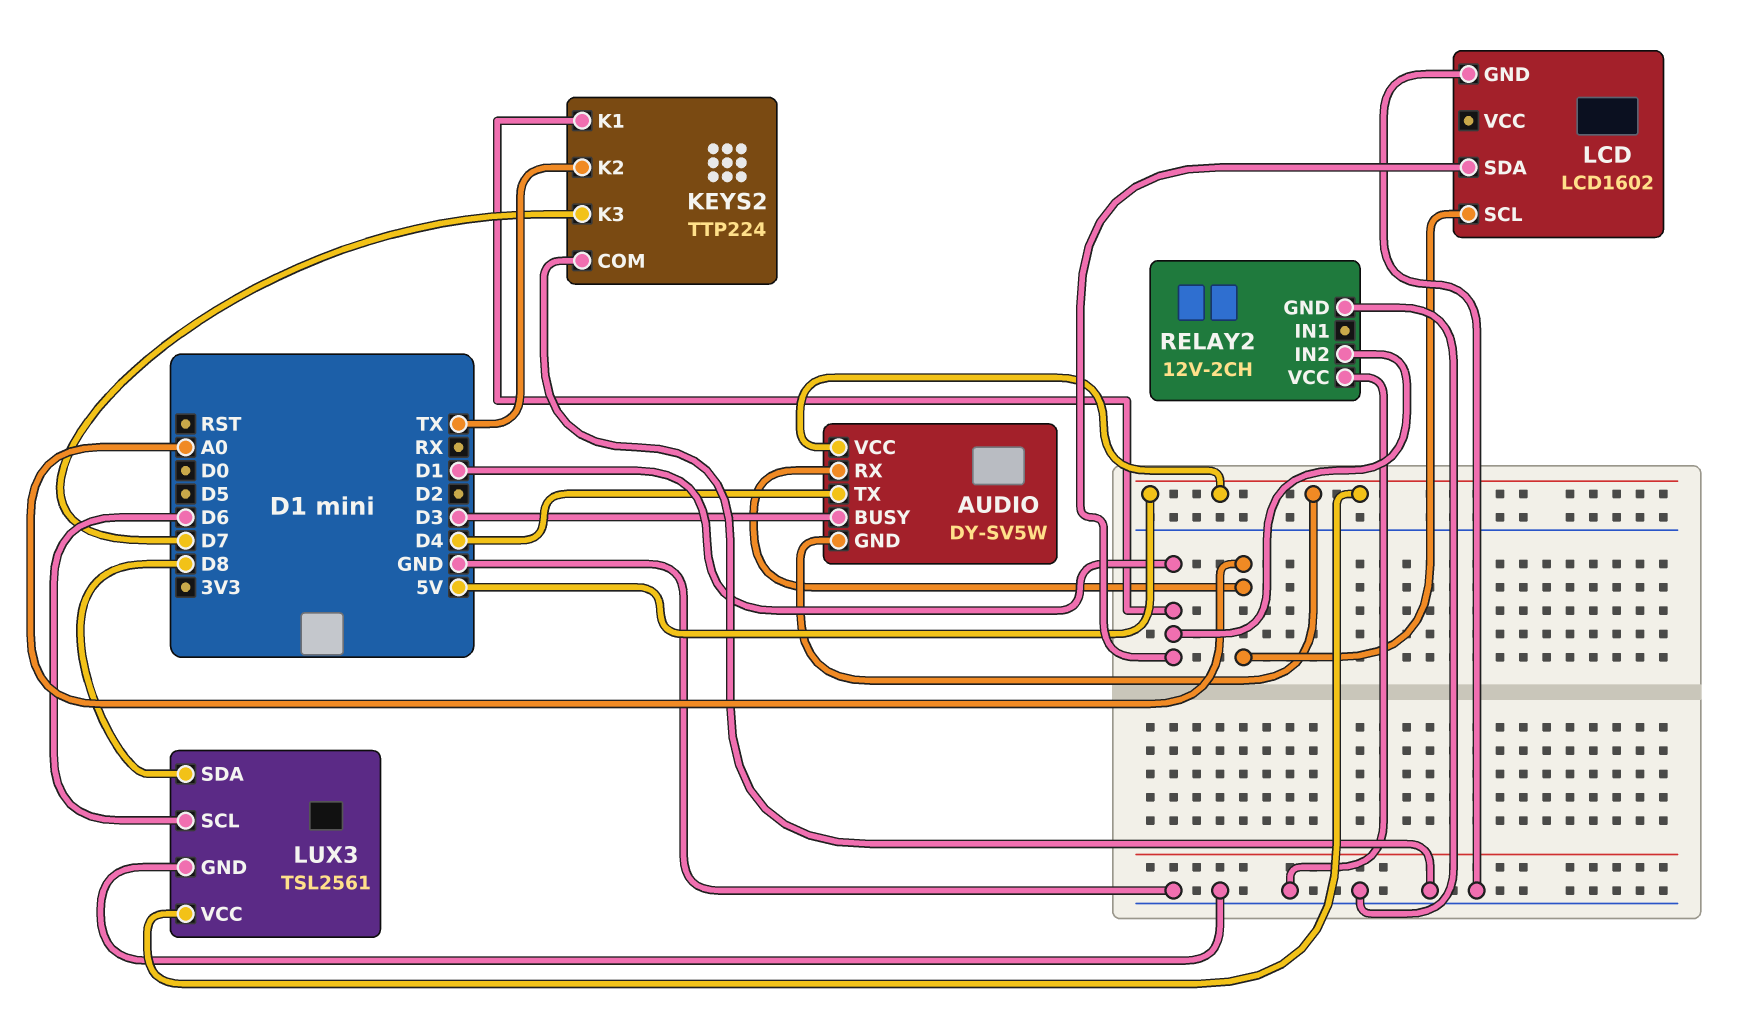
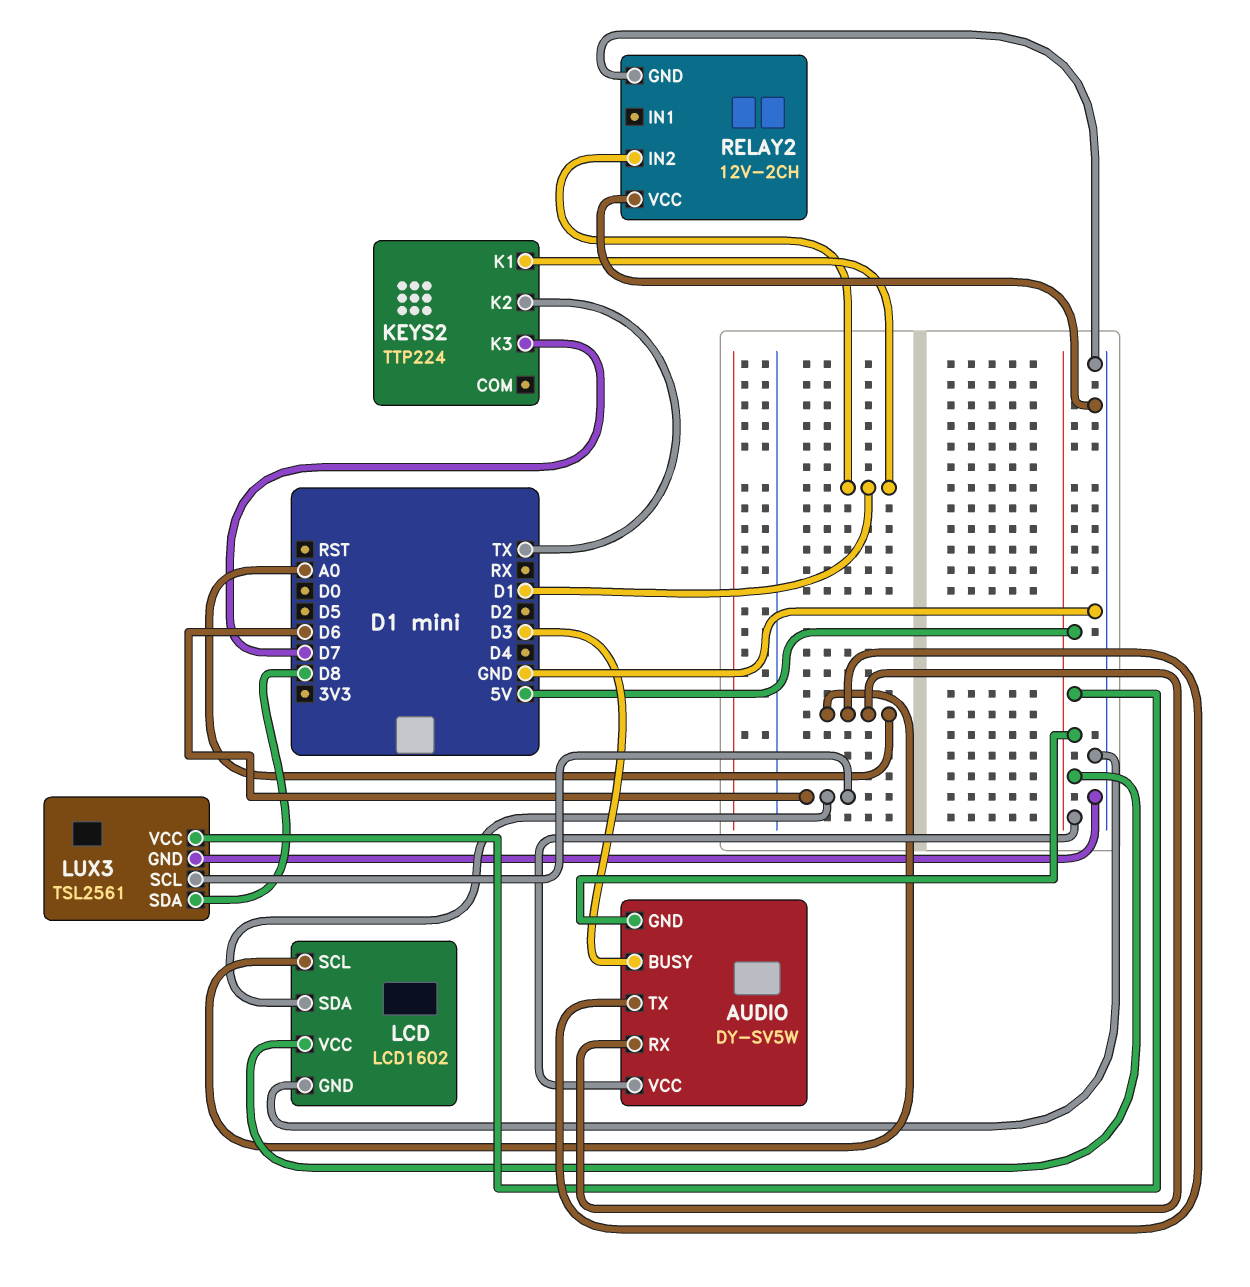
AUDIO pin TX: D4 -> A0
KEYS2 pin COM: GND -> none
LCD pin SDA: D1 -> D6
LCD pin VCC: none -> 5V

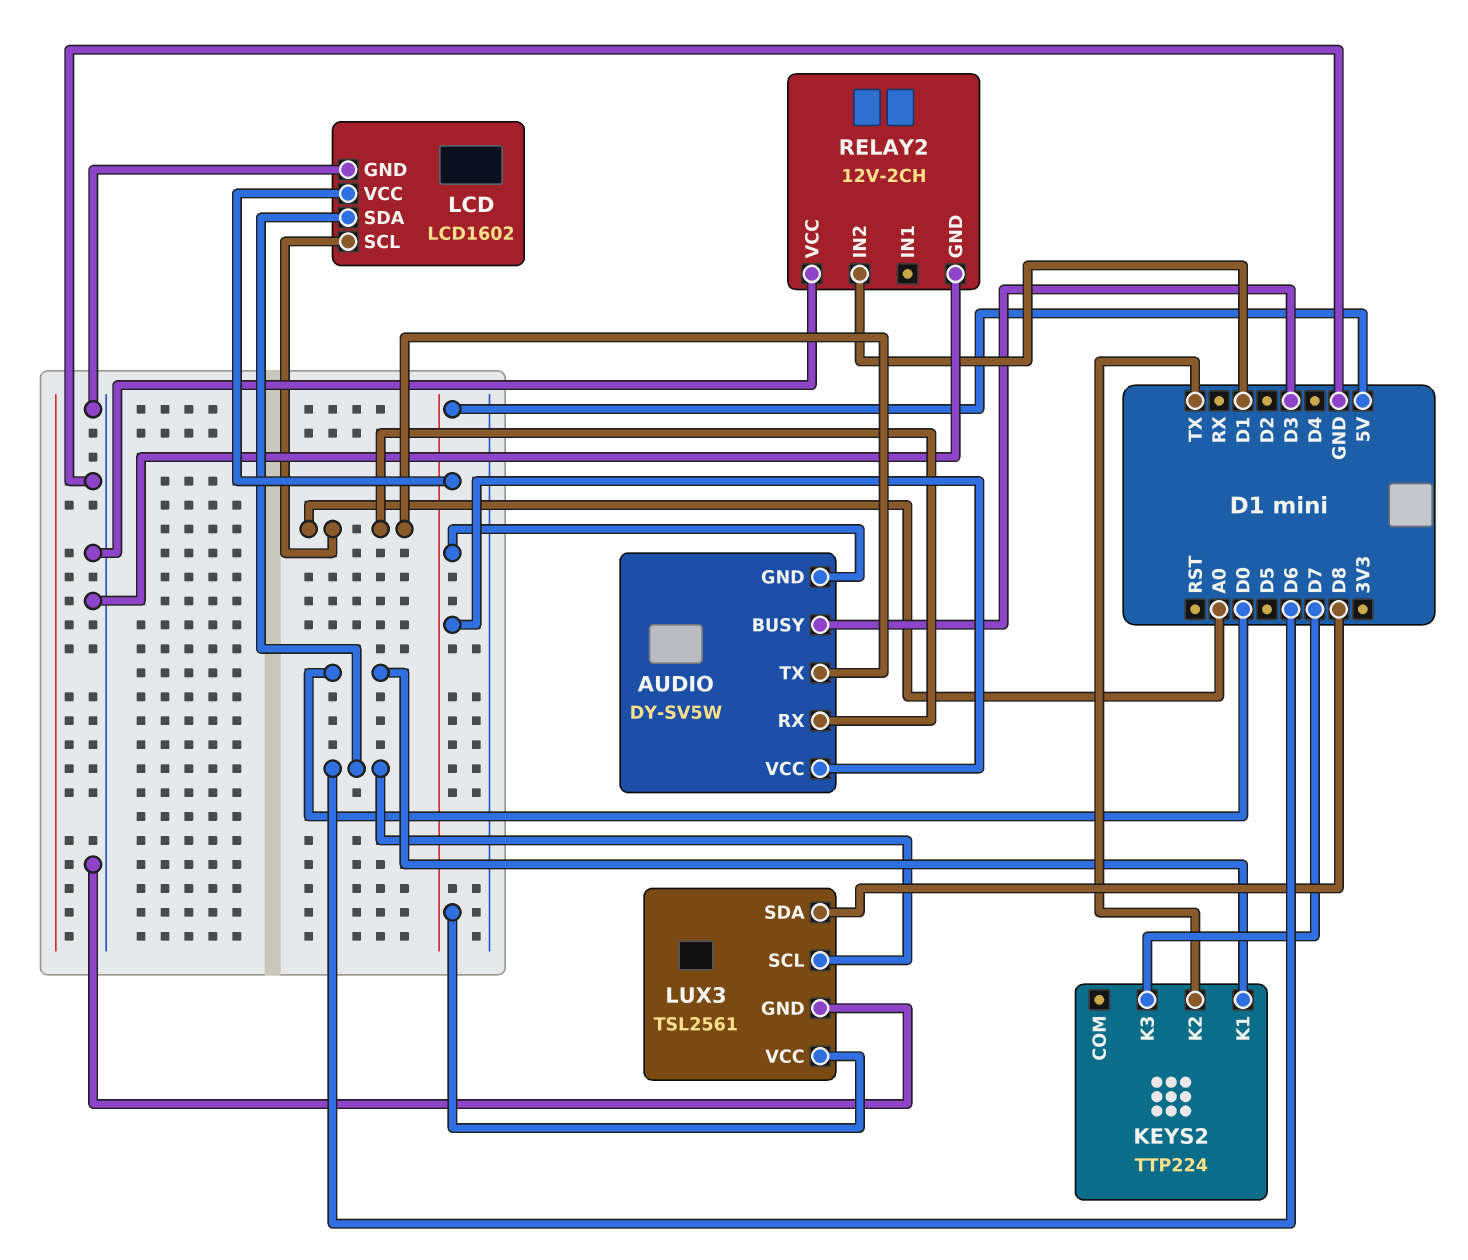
KEYS2 pin K1: D1 -> D0

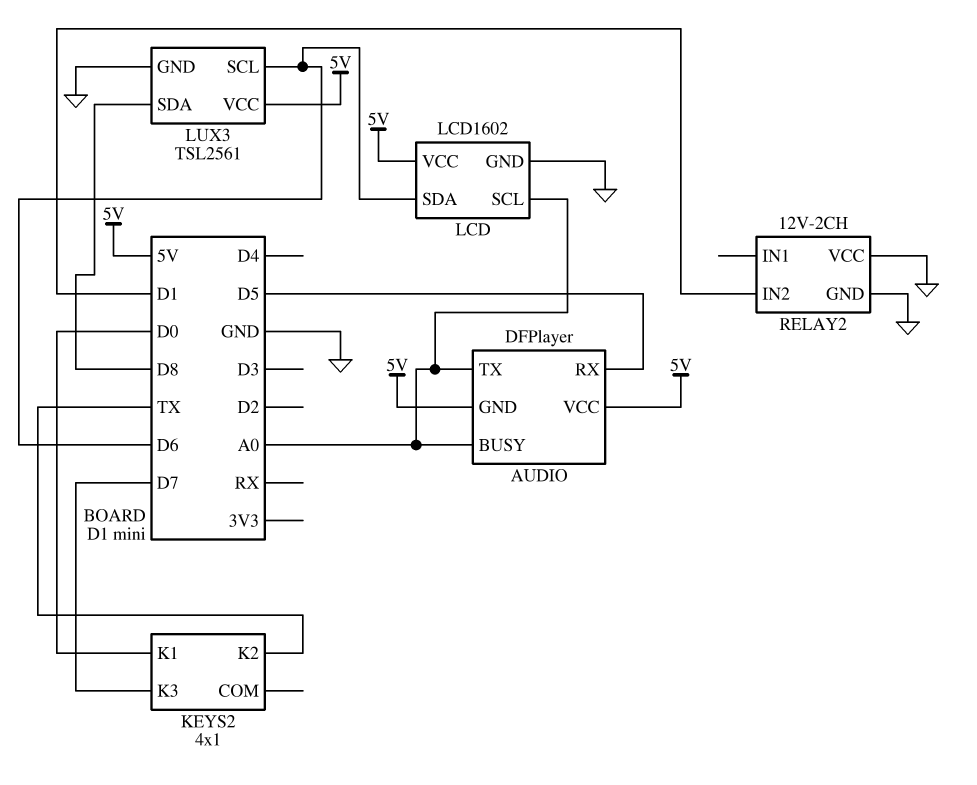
AUDIO: DY-SV5W -> DFPlayer
AUDIO pin BUSY: D3 -> A0
AUDIO pin RX: A0 -> D5
KEYS2: TTP224 -> 4x1

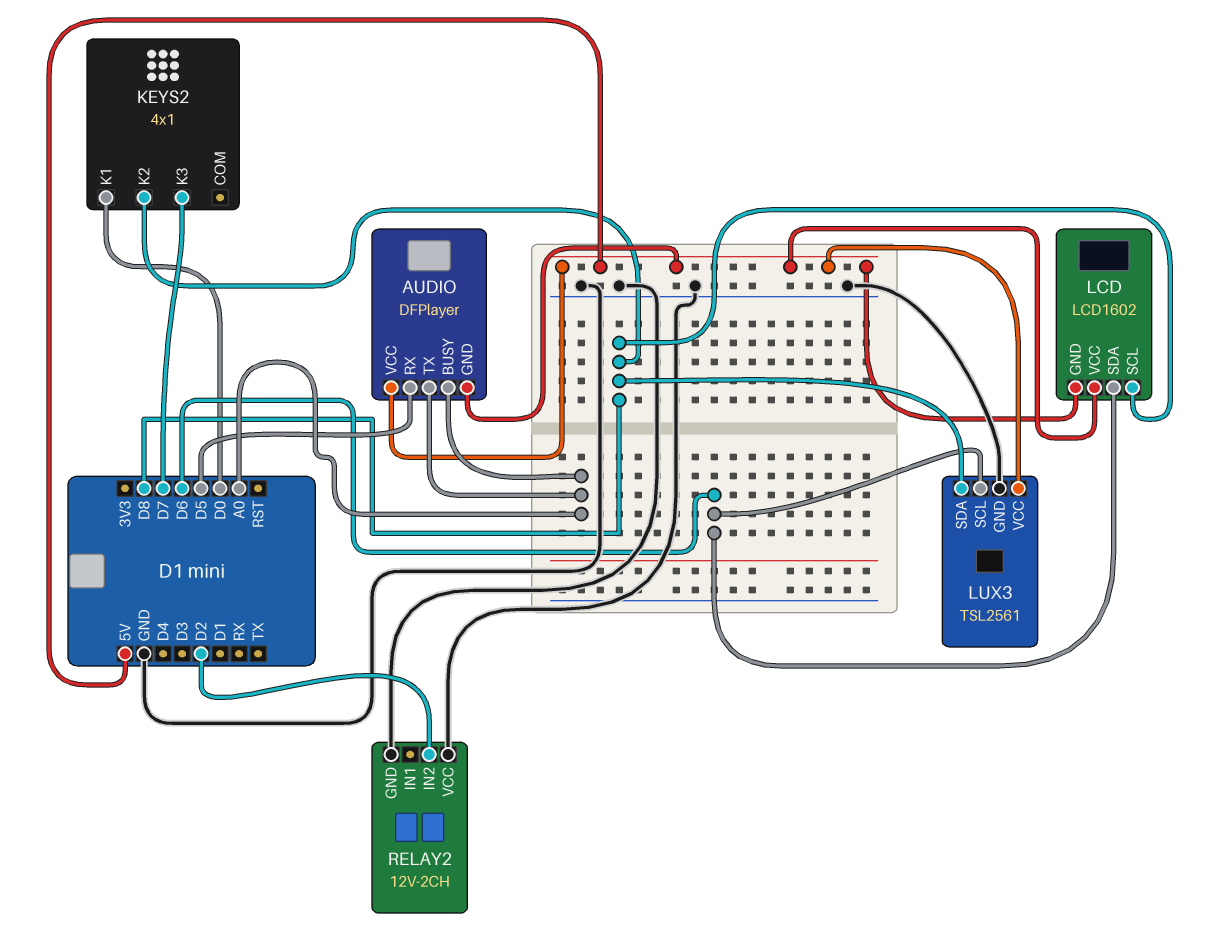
KEYS2 pin K2: TX -> D8
LCD pin GND: GND -> 5V
LCD pin SCL: A0 -> D8
RELAY2 pin IN2: D1 -> D2

